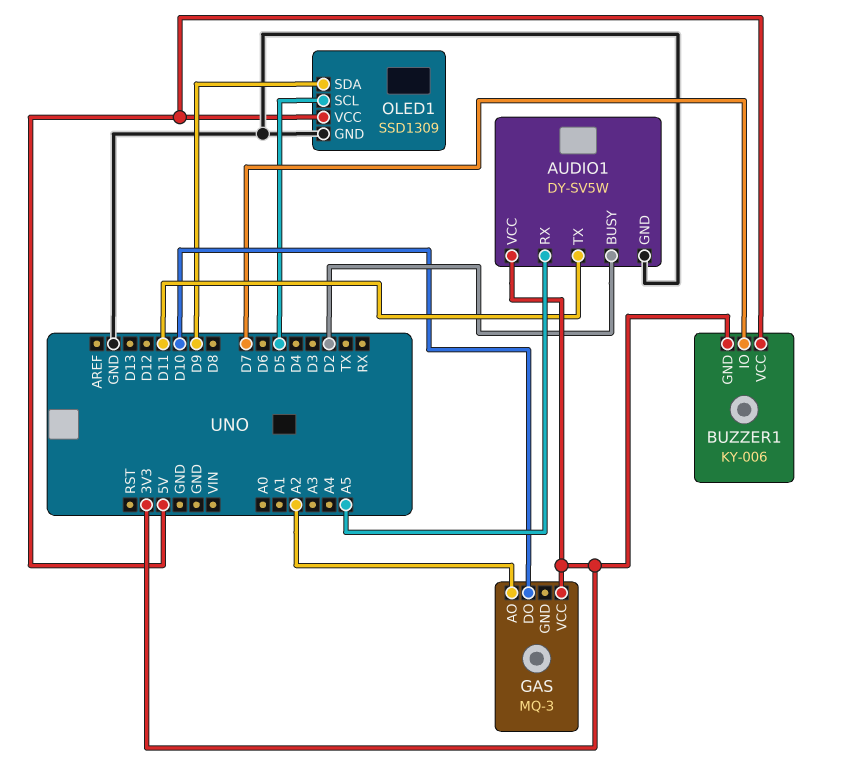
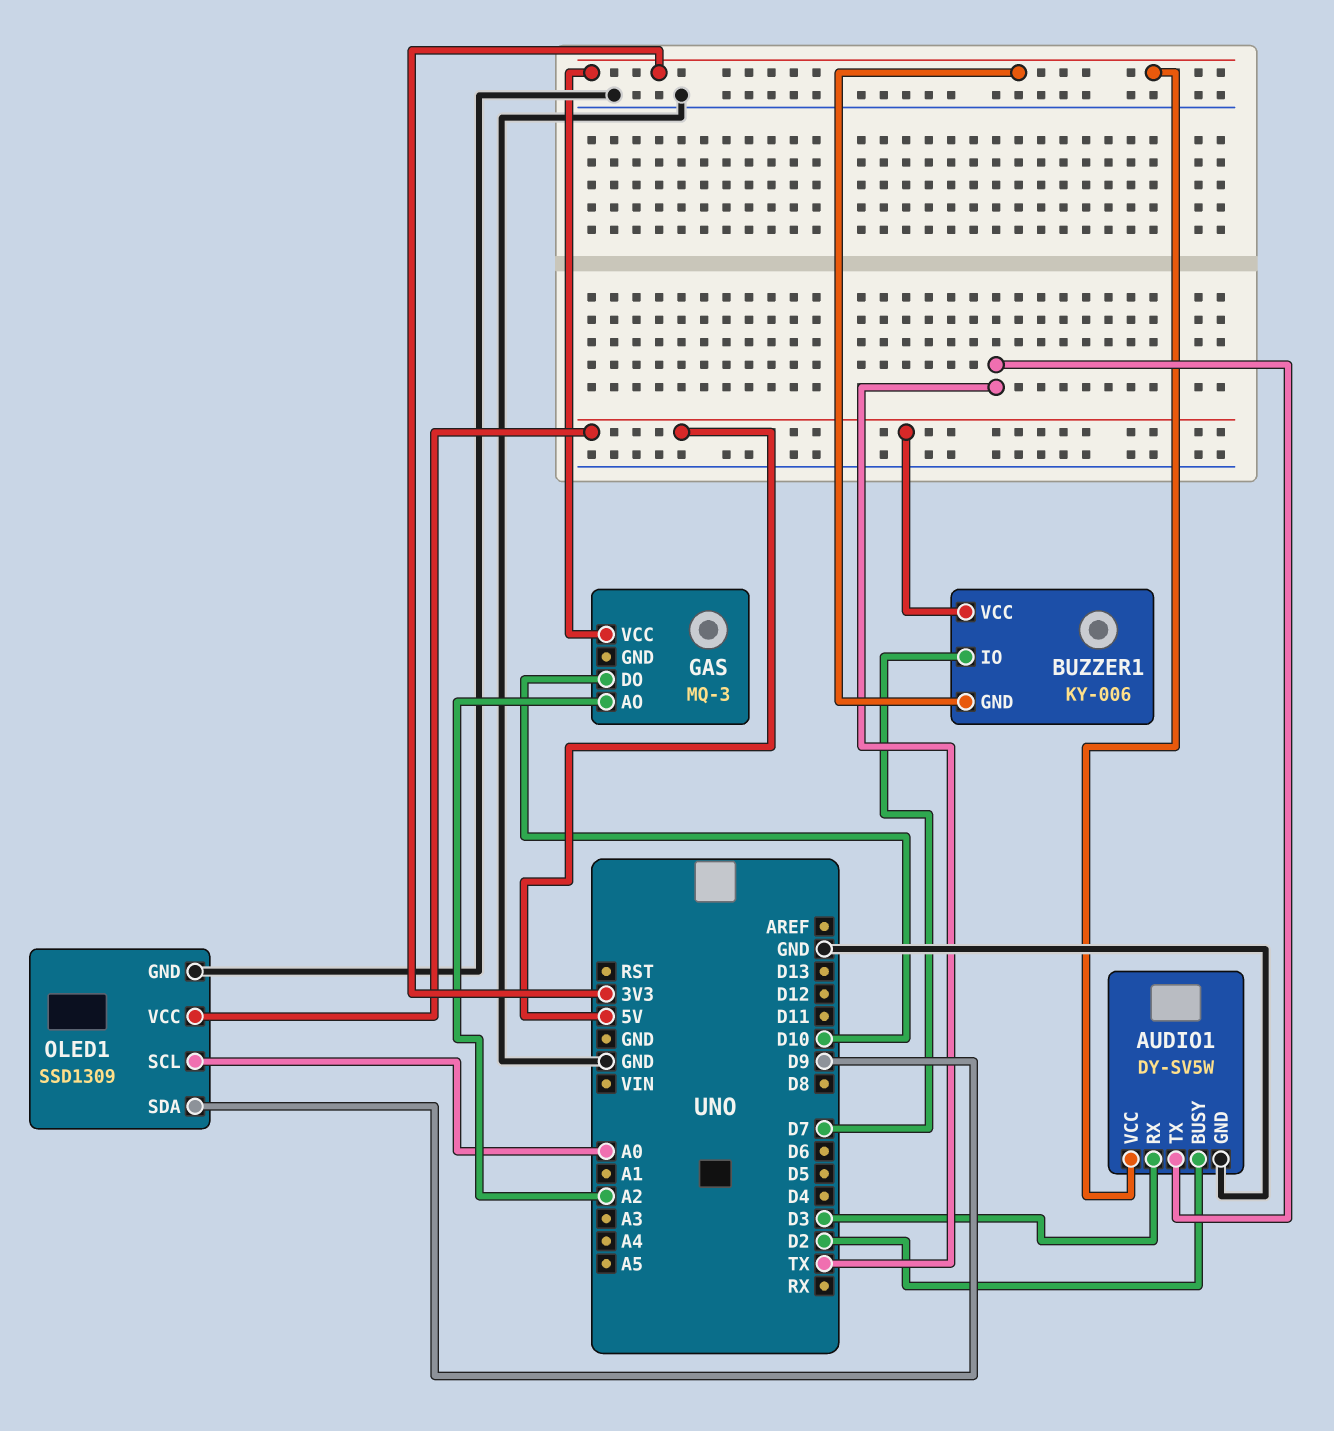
AUDIO1 pin RX: A5 -> D3
AUDIO1 pin TX: D11 -> TX
OLED1 pin SCL: D5 -> A0

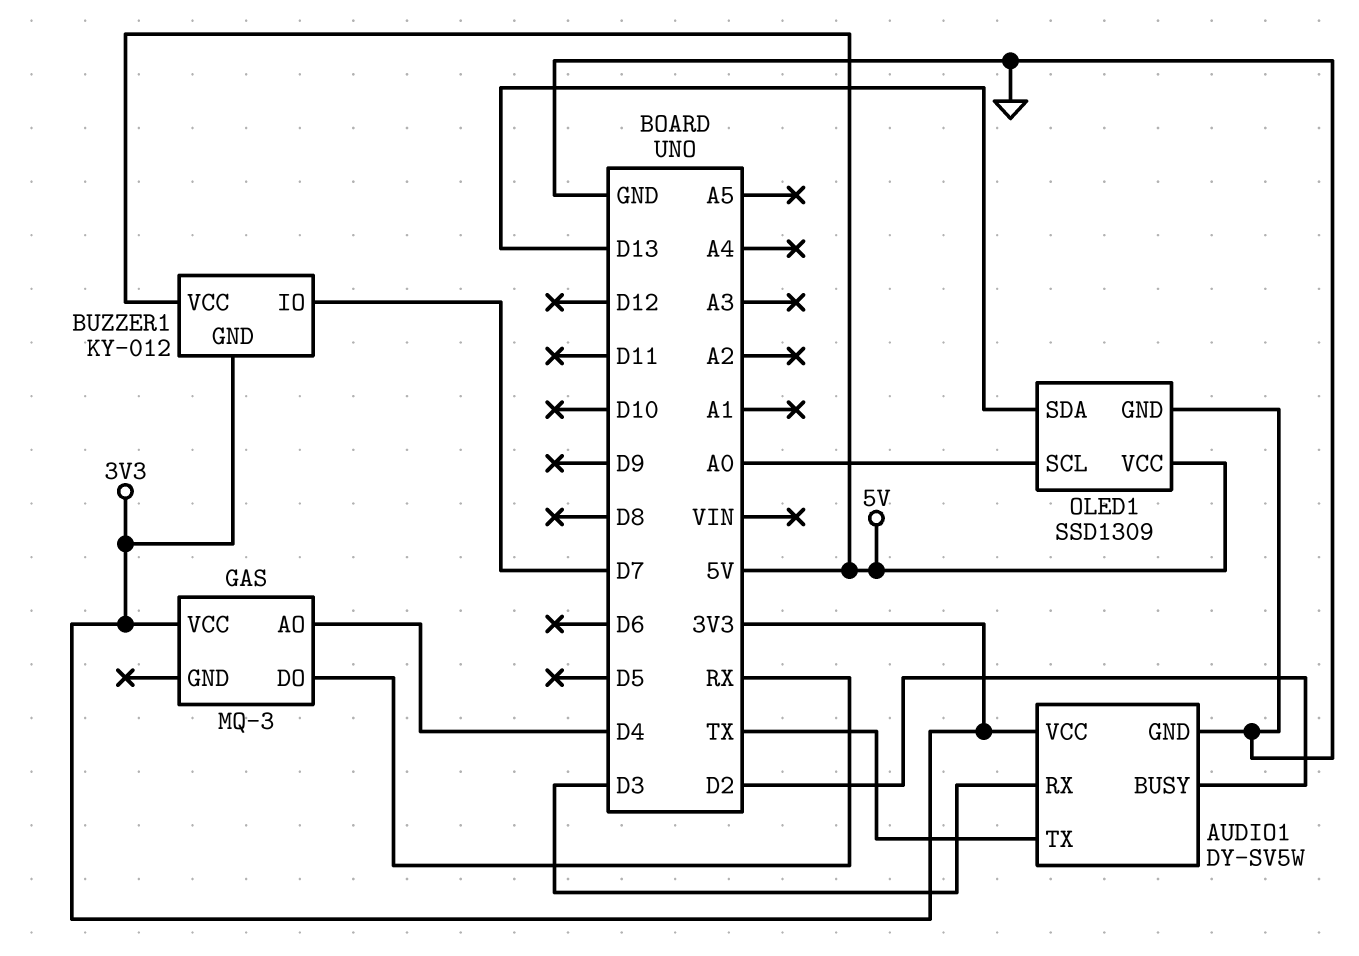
BUZZER1: KY-006 -> KY-012
GAS pin AO: A2 -> D4
GAS pin DO: D10 -> RX
OLED1 pin SDA: D9 -> D13

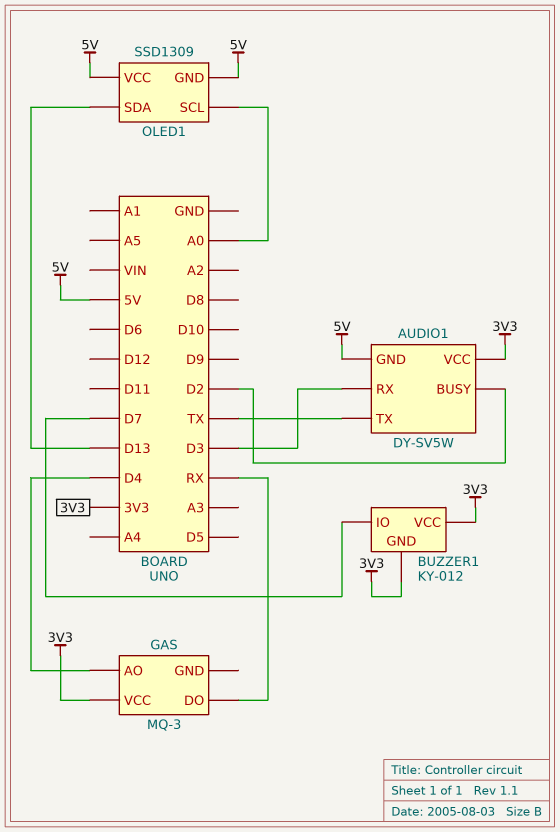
AUDIO1 pin GND: GND -> 5V
BUZZER1 pin VCC: 5V -> 3V3
OLED1 pin GND: GND -> 5V

